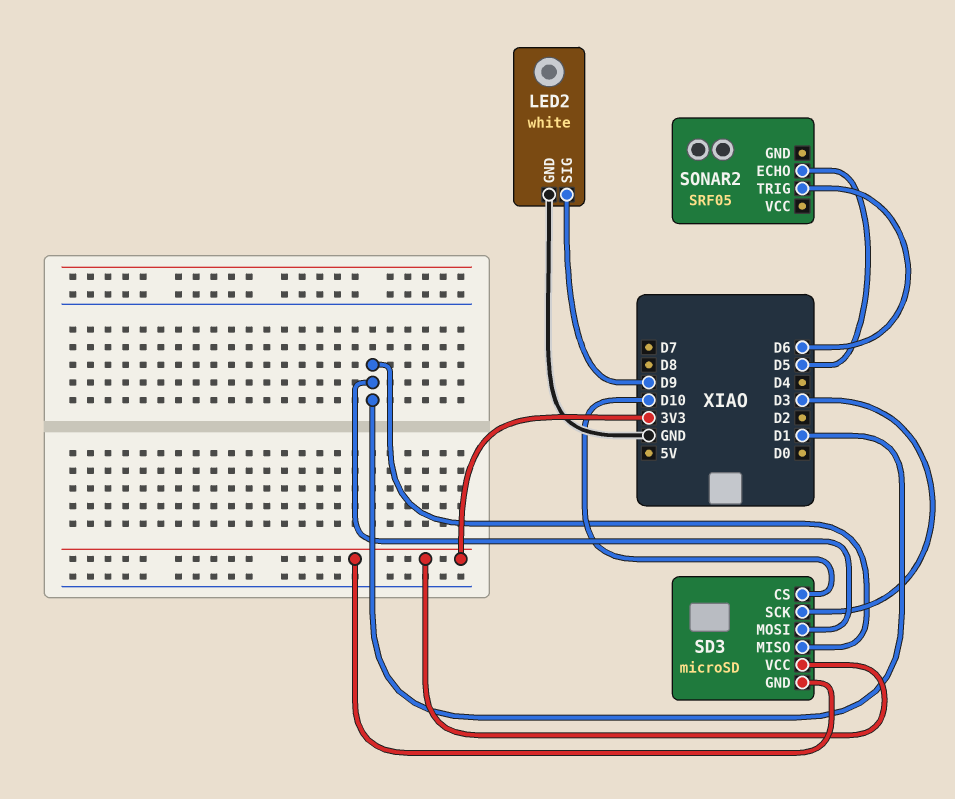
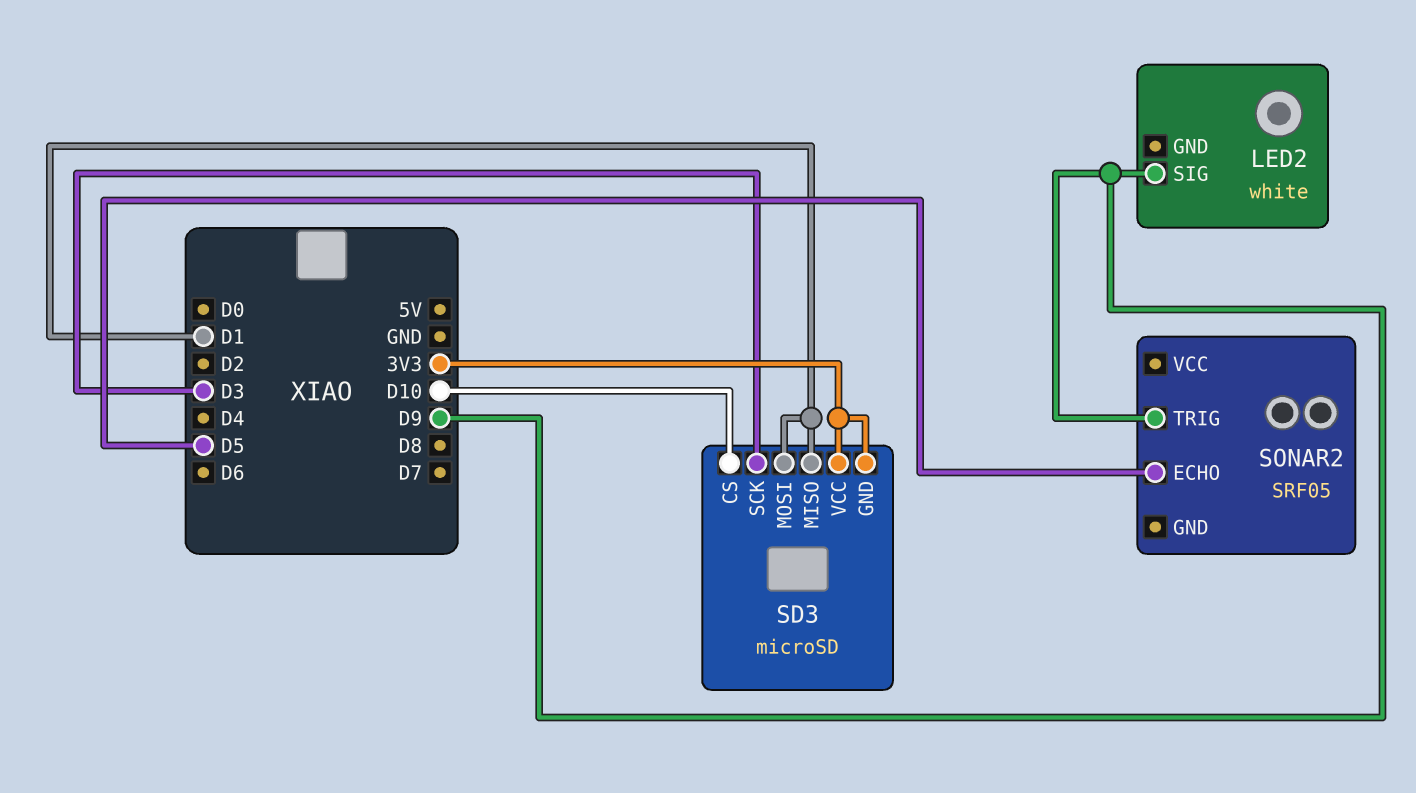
LED2 pin GND: GND -> none
SONAR2 pin TRIG: D6 -> D9

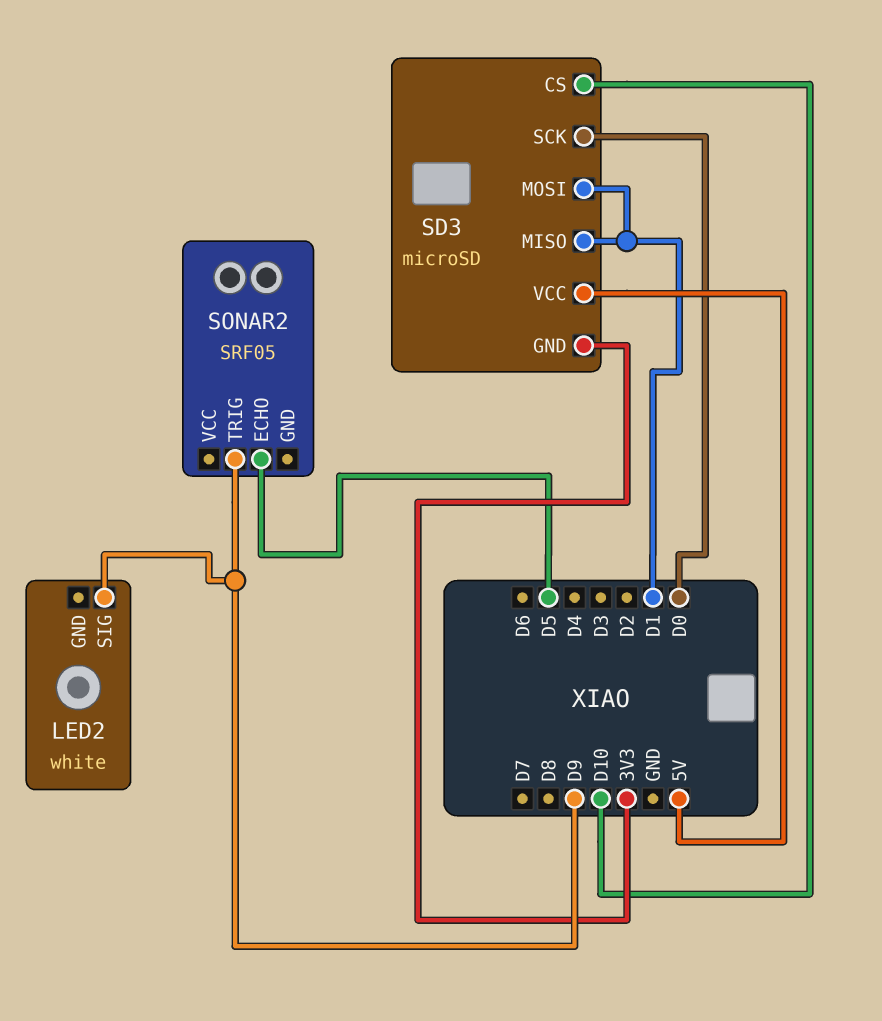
SD3 pin SCK: D3 -> D0
SD3 pin VCC: 3V3 -> 5V

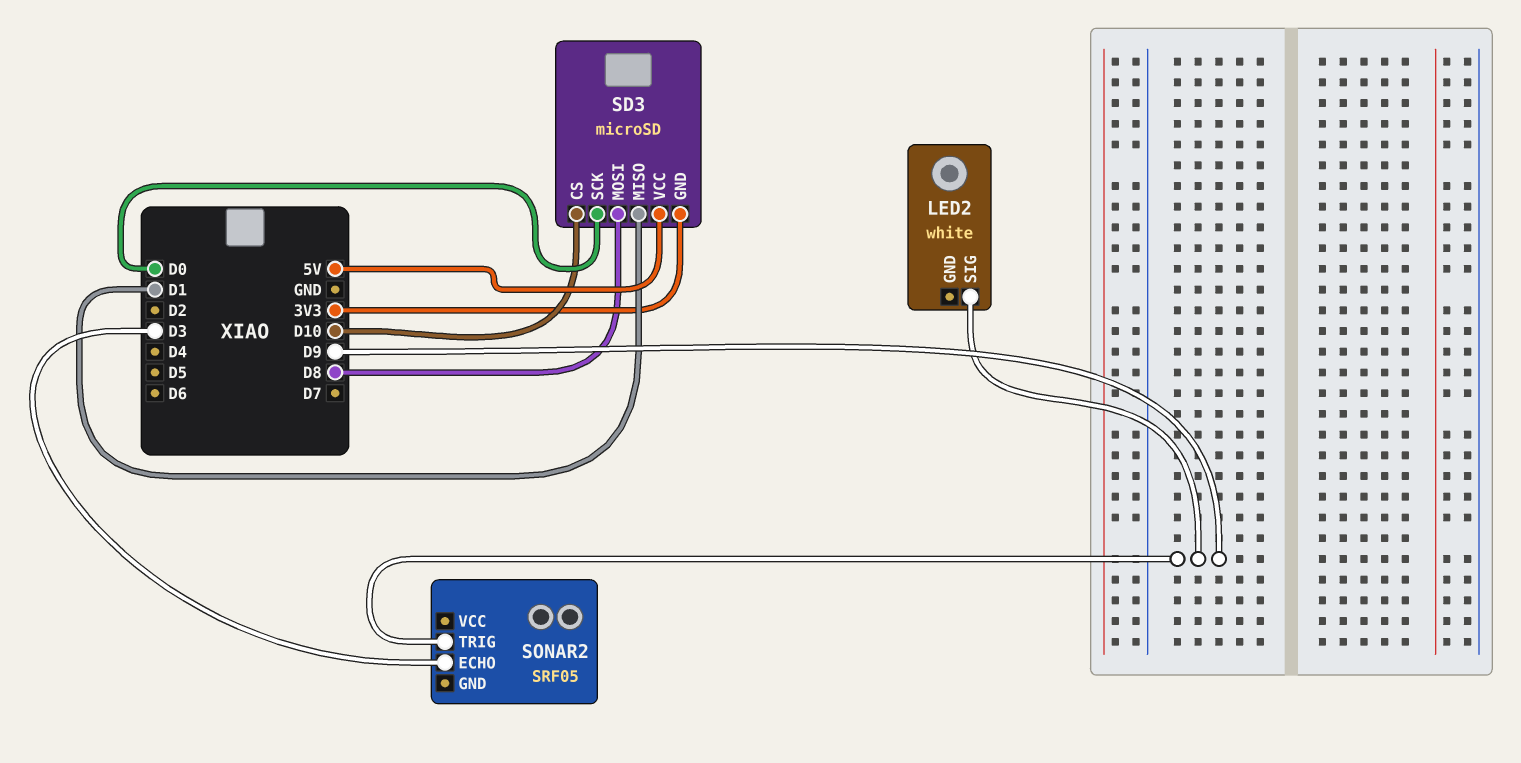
SD3 pin MOSI: D1 -> D8
SONAR2 pin ECHO: D5 -> D3

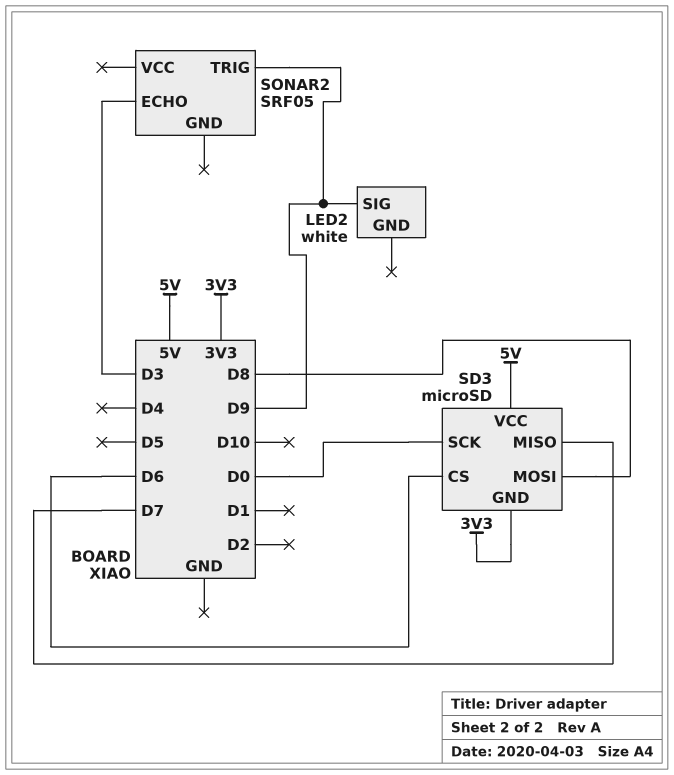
SD3 pin CS: D10 -> D6
SD3 pin MISO: D1 -> D7

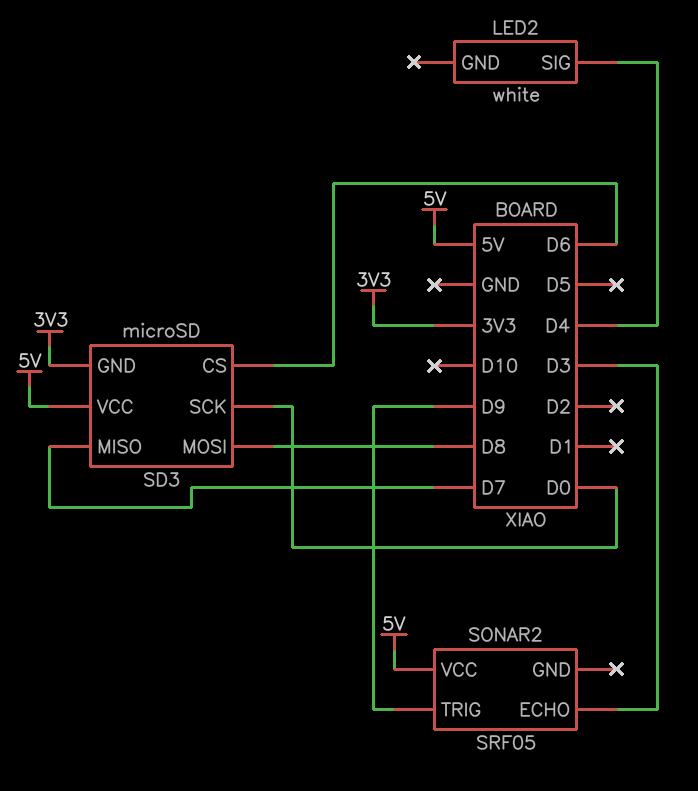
LED2 pin SIG: D9 -> D4
SONAR2 pin VCC: none -> 5V

